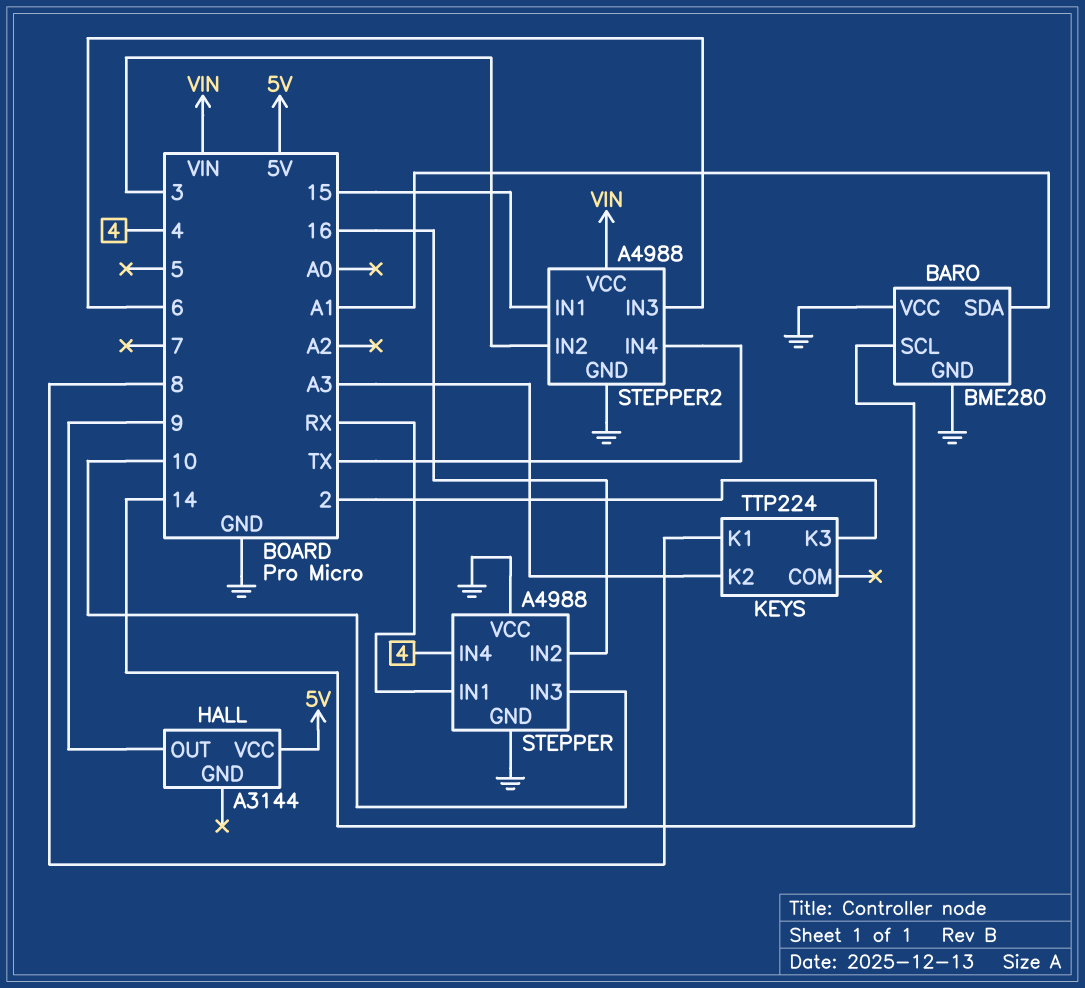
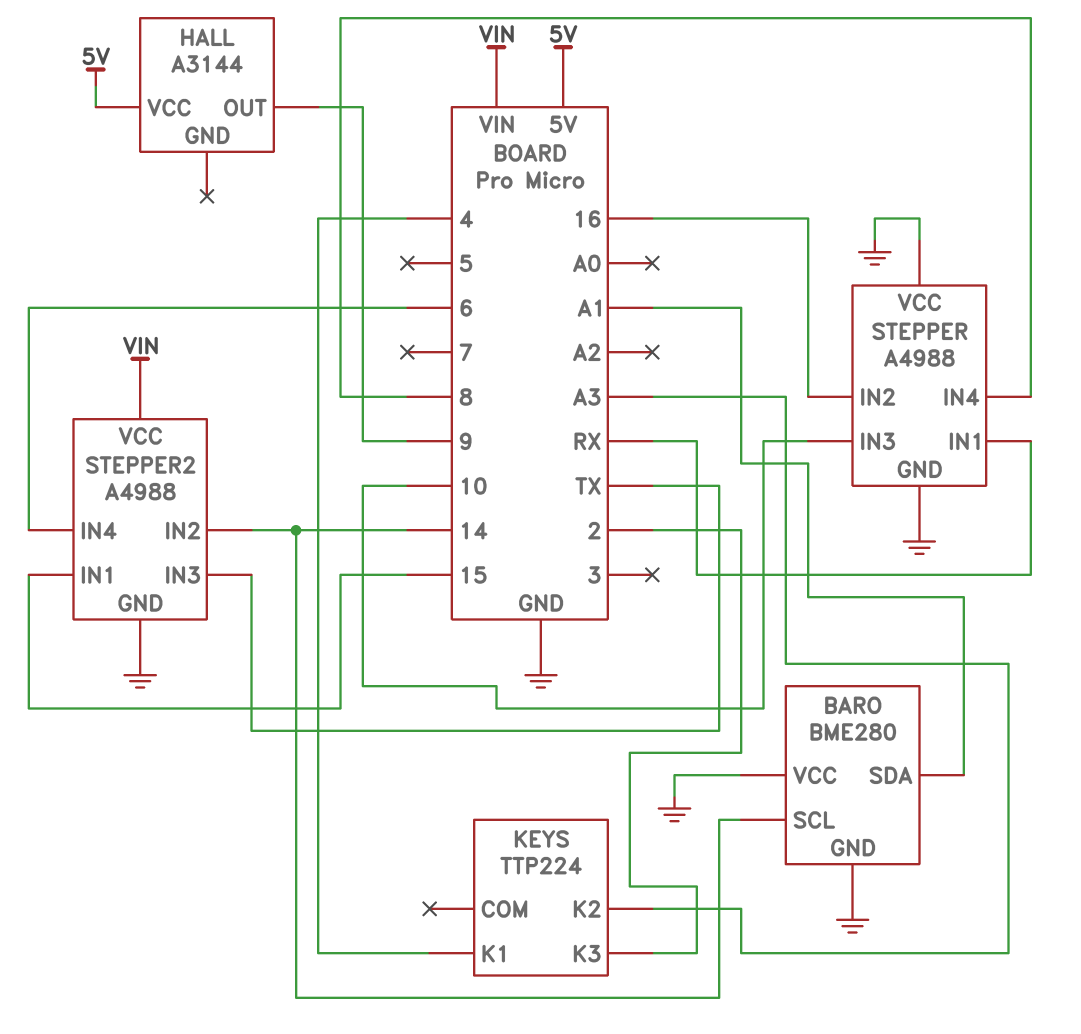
KEYS pin K1: 8 -> 4
STEPPER pin IN4: 4 -> 8
STEPPER2 pin IN2: 3 -> 14
STEPPER2 pin IN3: 6 -> TX
STEPPER2 pin IN4: TX -> 6

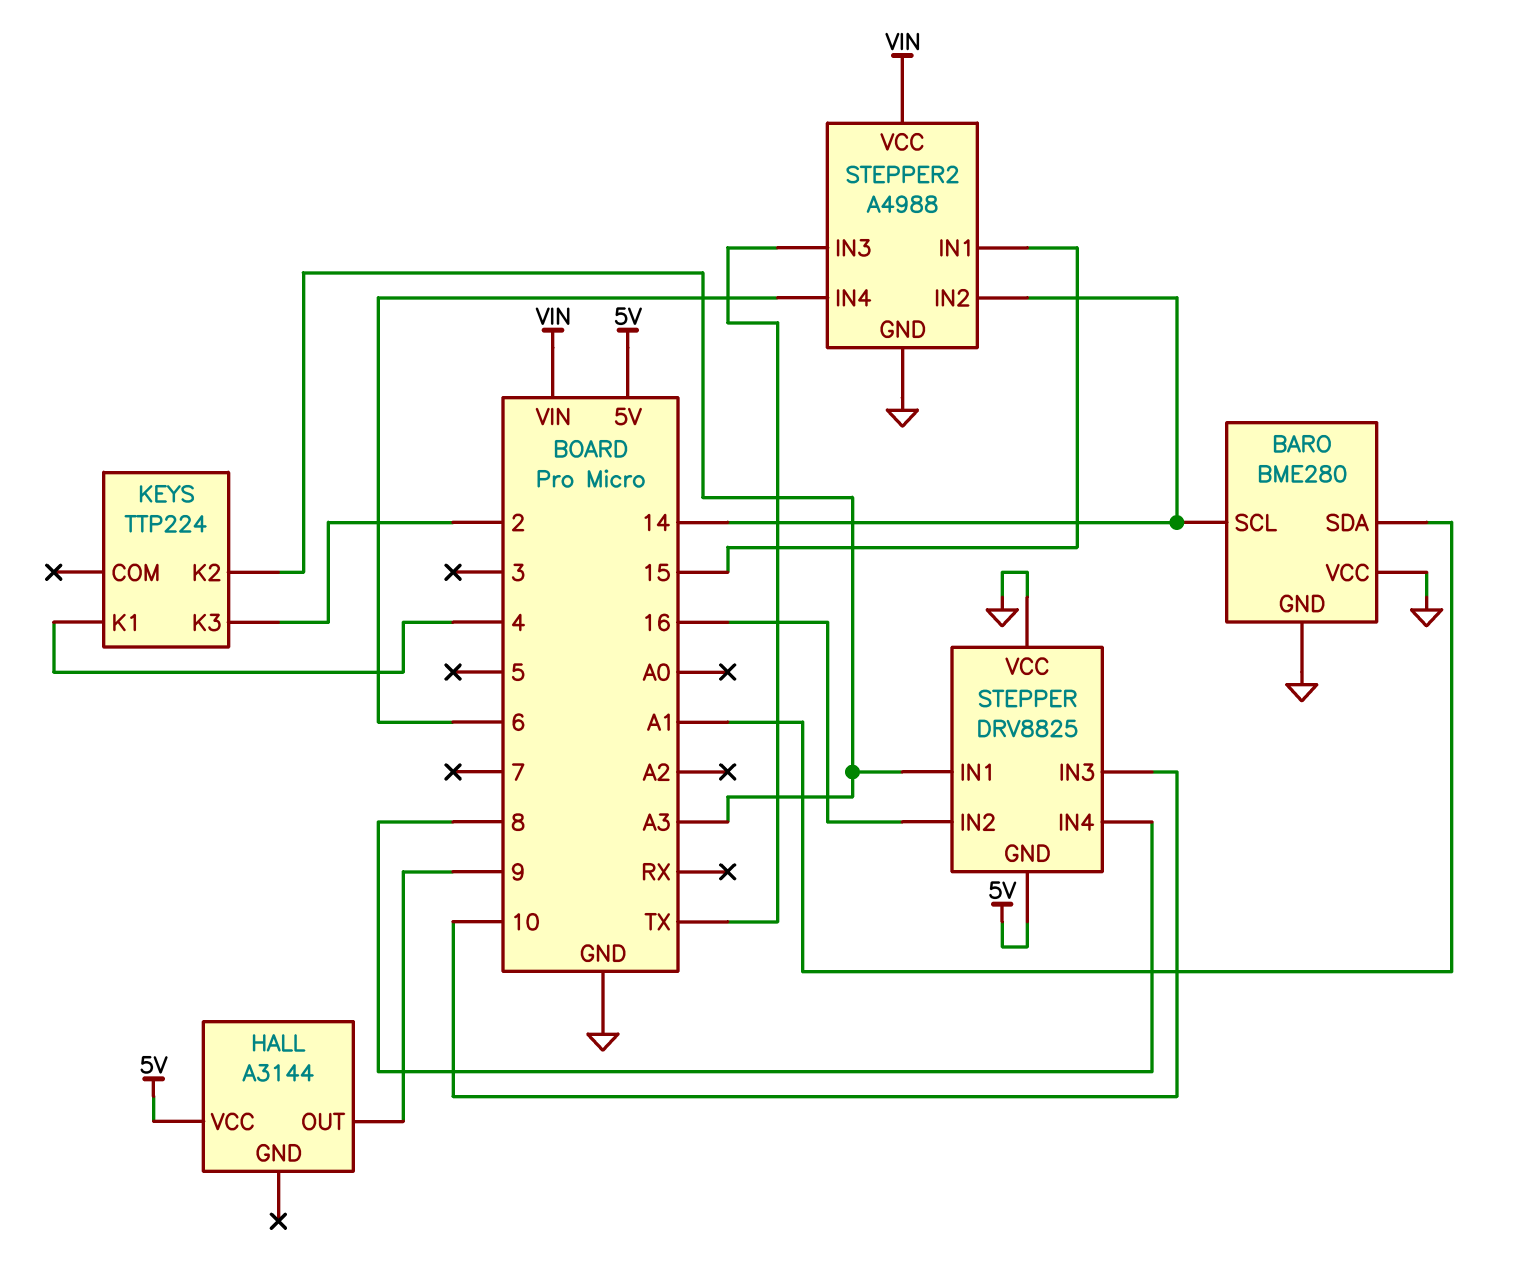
STEPPER: A4988 -> DRV8825
STEPPER pin GND: GND -> 5V
STEPPER pin IN1: RX -> A3

